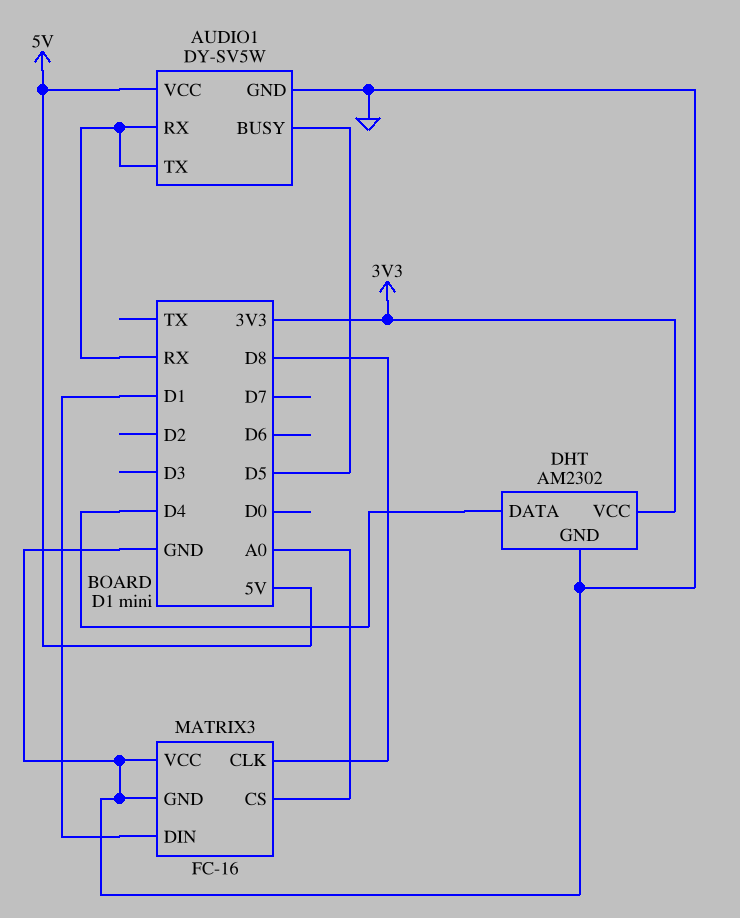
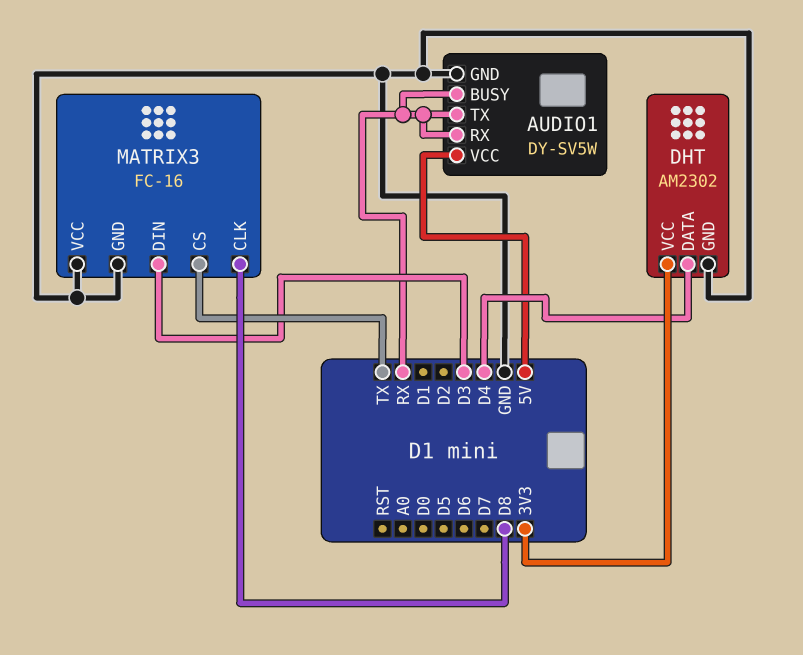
AUDIO1 pin BUSY: D5 -> RX
MATRIX3 pin CS: A0 -> TX
MATRIX3 pin DIN: D1 -> D3

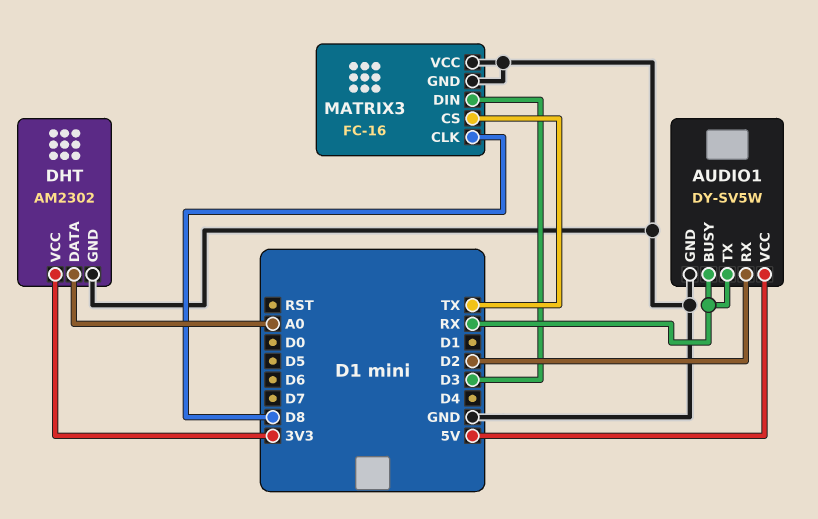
AUDIO1 pin RX: RX -> D2
DHT pin DATA: D4 -> A0

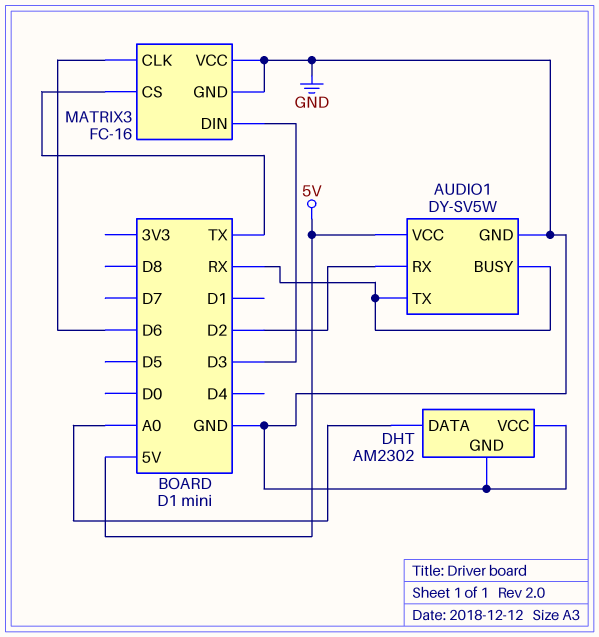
DHT pin VCC: 3V3 -> GND
MATRIX3 pin CLK: D8 -> D6

